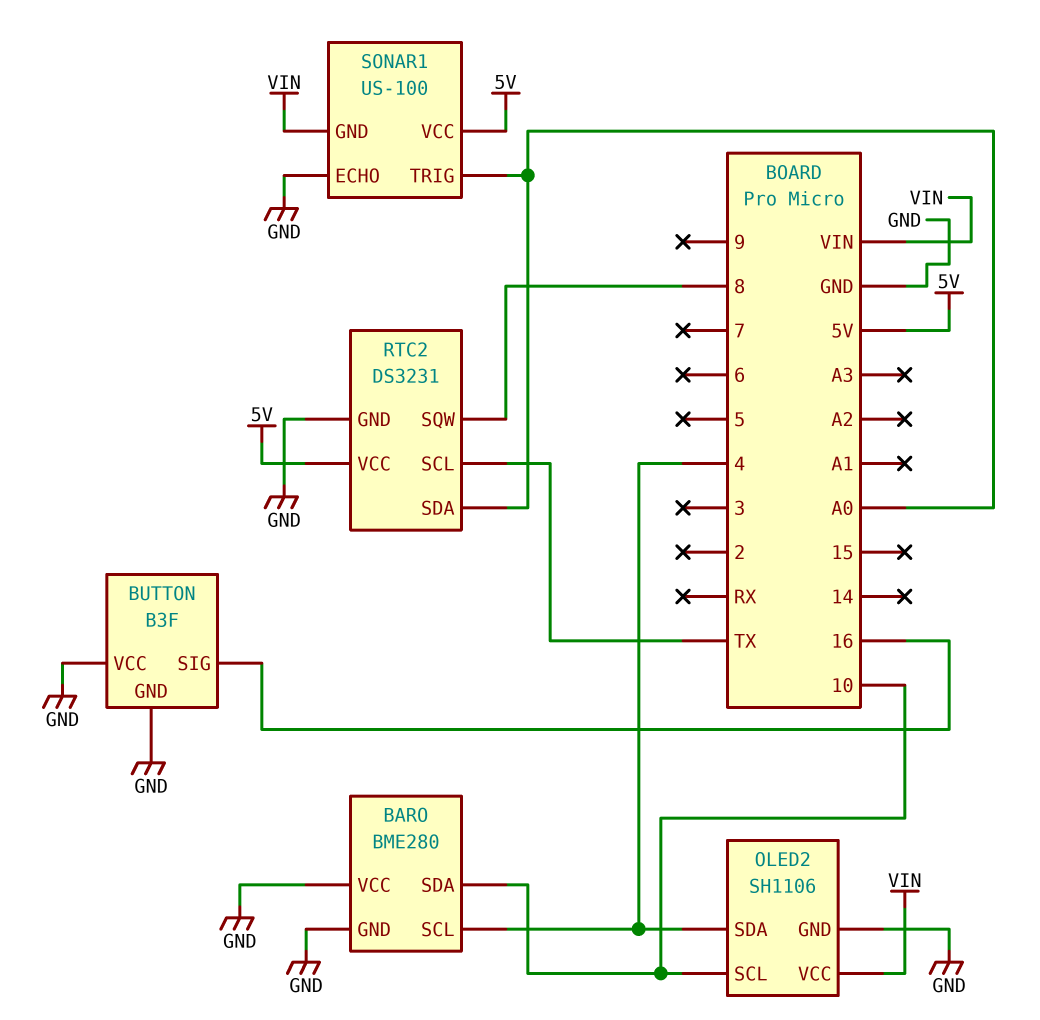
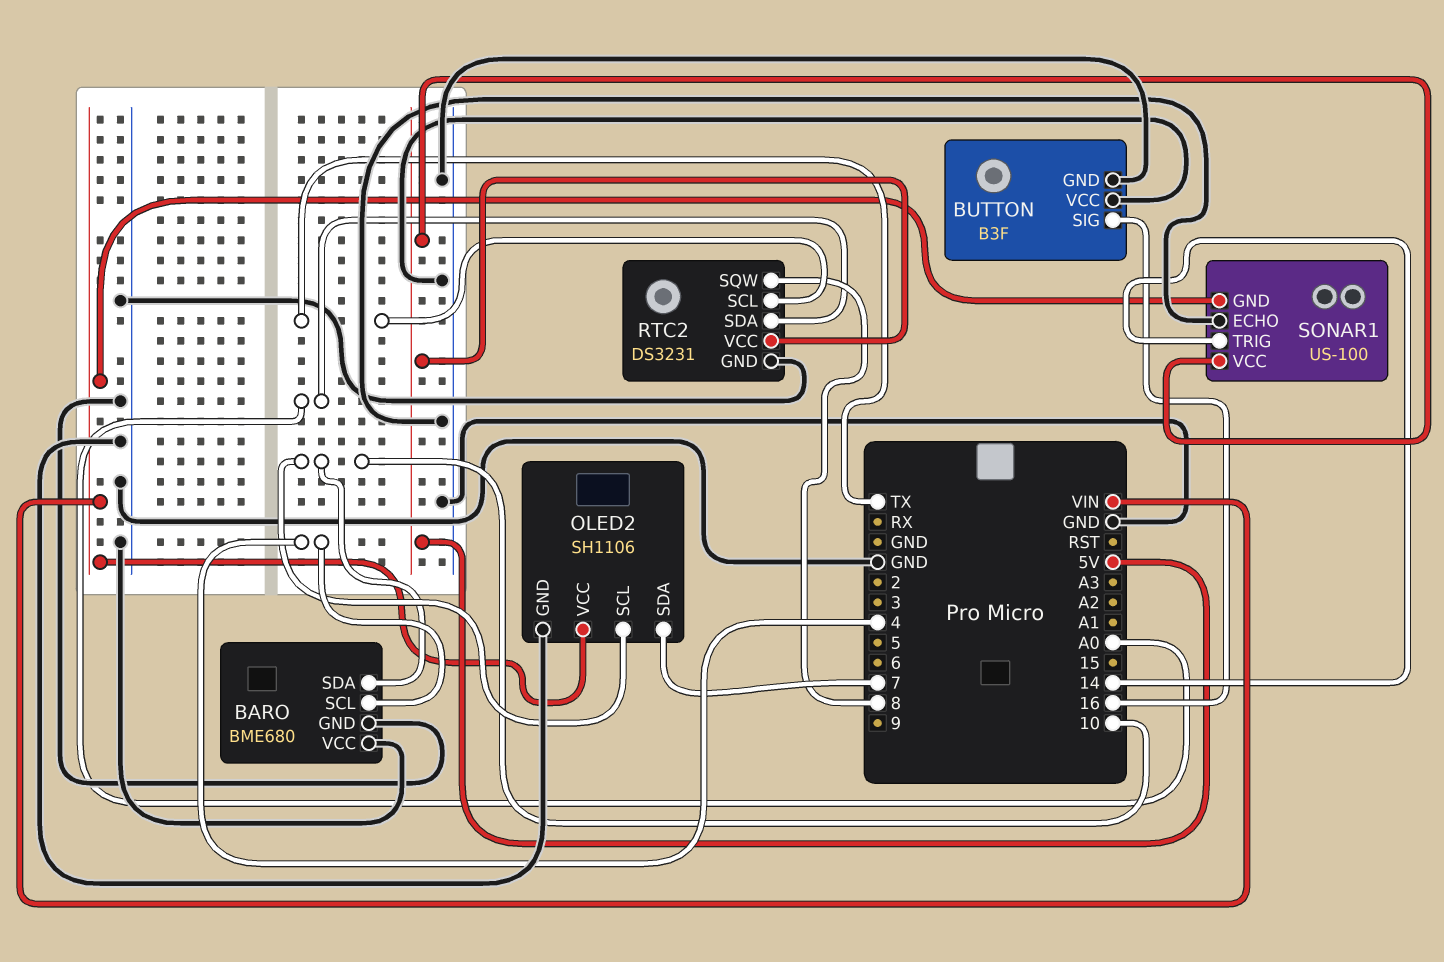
BARO: BME280 -> BME680
OLED2 pin SDA: 4 -> 7
SONAR1 pin TRIG: A0 -> 14

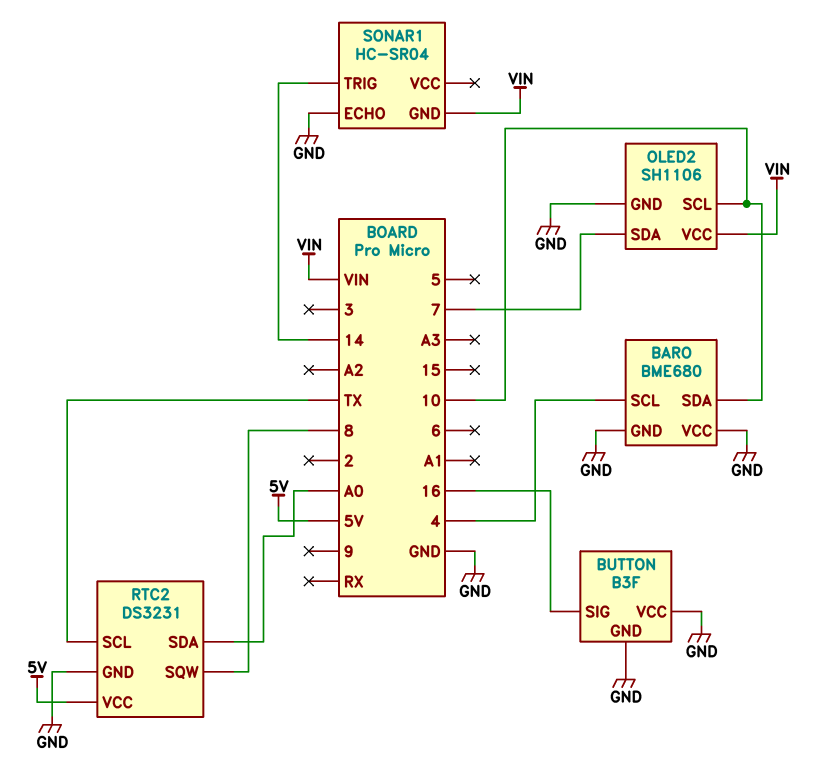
SONAR1: US-100 -> HC-SR04
SONAR1 pin VCC: 5V -> none

